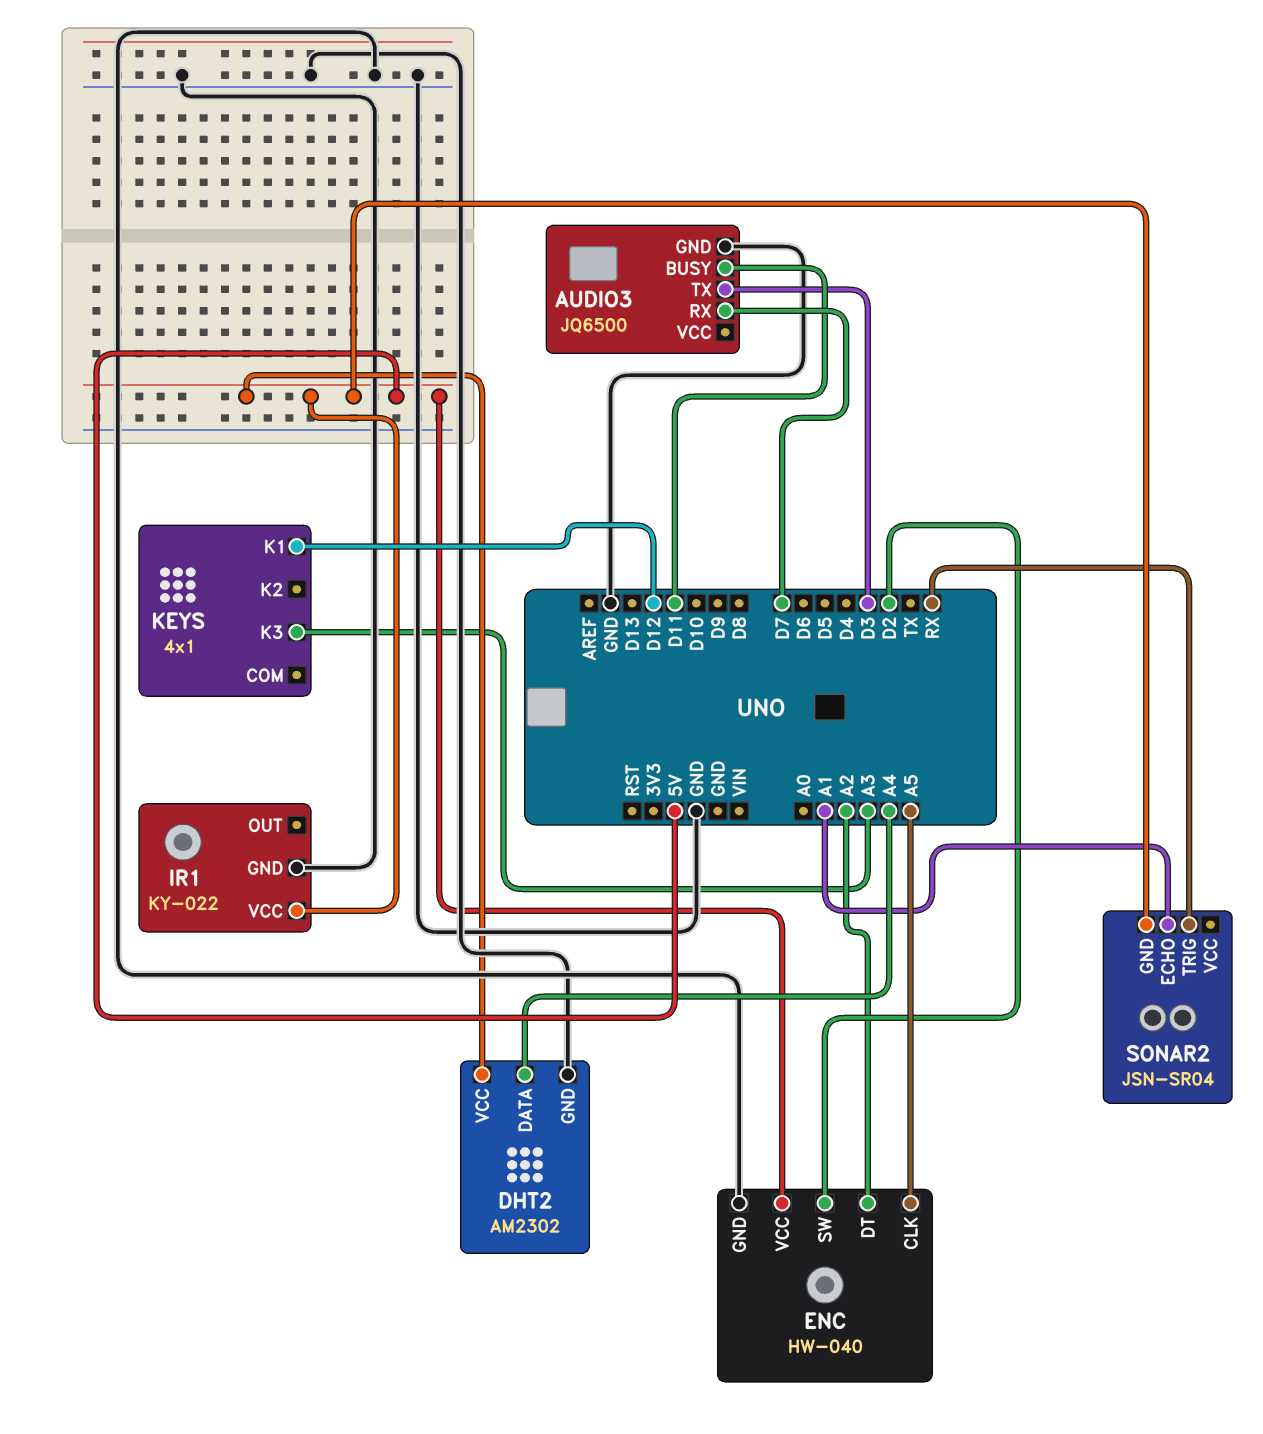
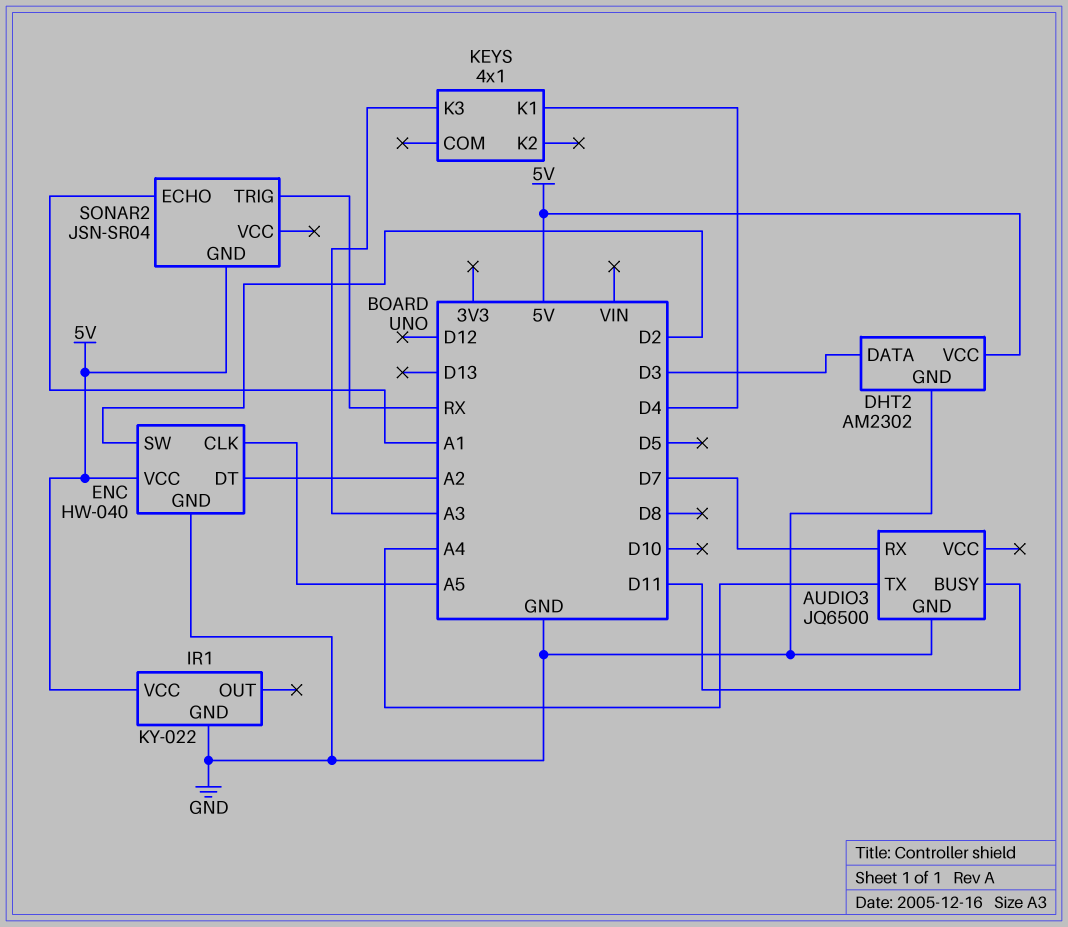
AUDIO3 pin TX: D3 -> A4
DHT2 pin DATA: A4 -> D3
KEYS pin K1: D12 -> D4

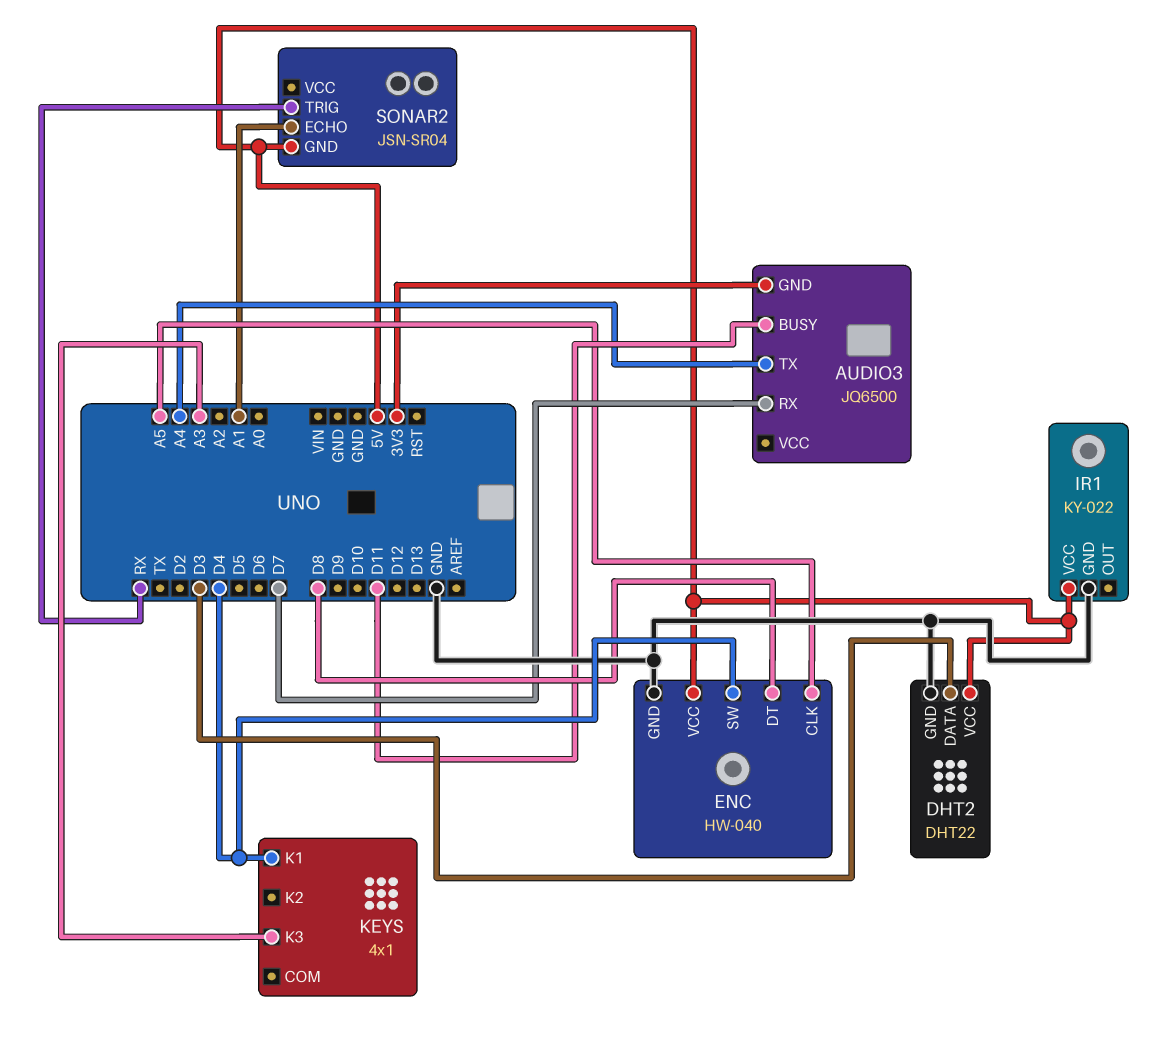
AUDIO3 pin GND: GND -> 3V3
DHT2: AM2302 -> DHT22
ENC pin DT: A2 -> D8
ENC pin SW: D2 -> D4

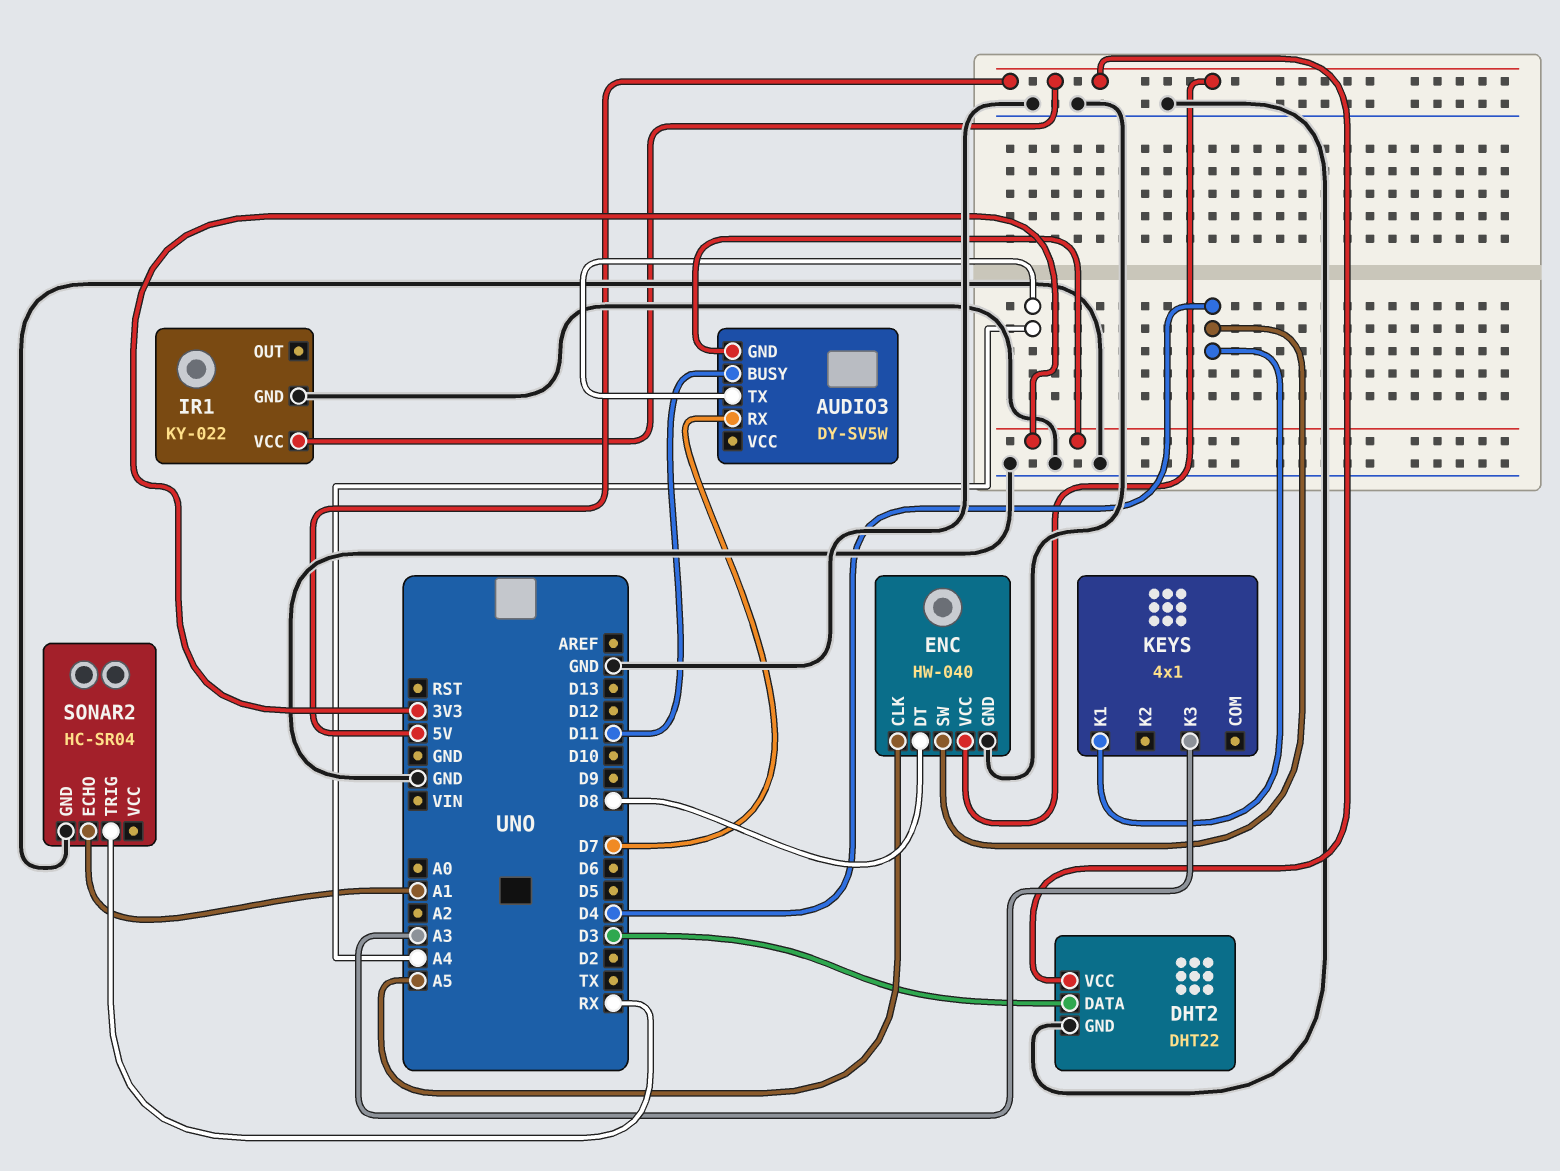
AUDIO3: JQ6500 -> DY-SV5W
SONAR2: JSN-SR04 -> HC-SR04
SONAR2 pin GND: 5V -> GND

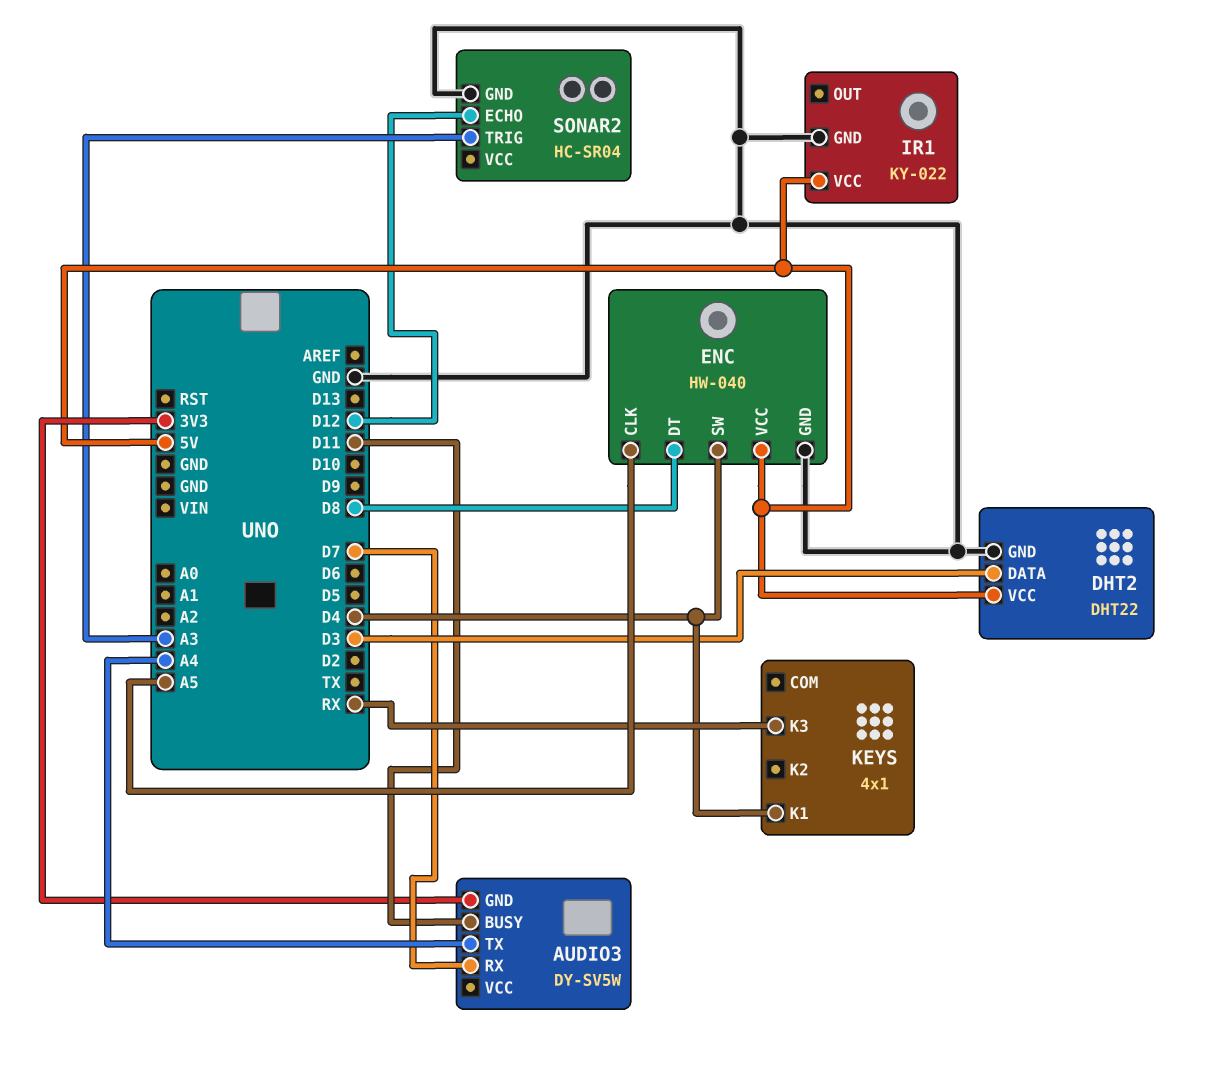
KEYS pin K3: A3 -> RX
SONAR2 pin ECHO: A1 -> D12
SONAR2 pin TRIG: RX -> A3

